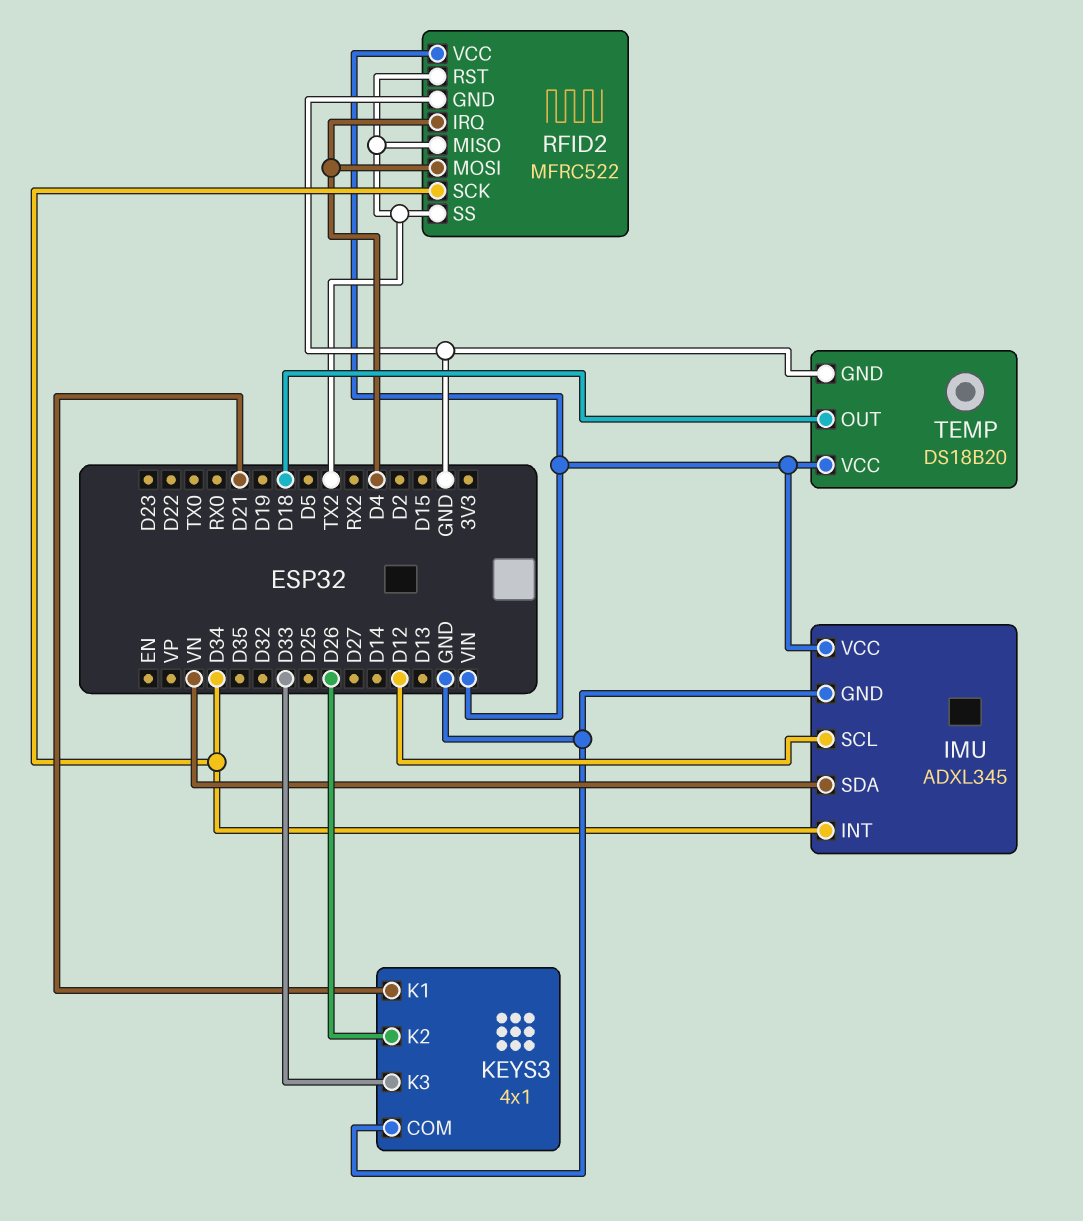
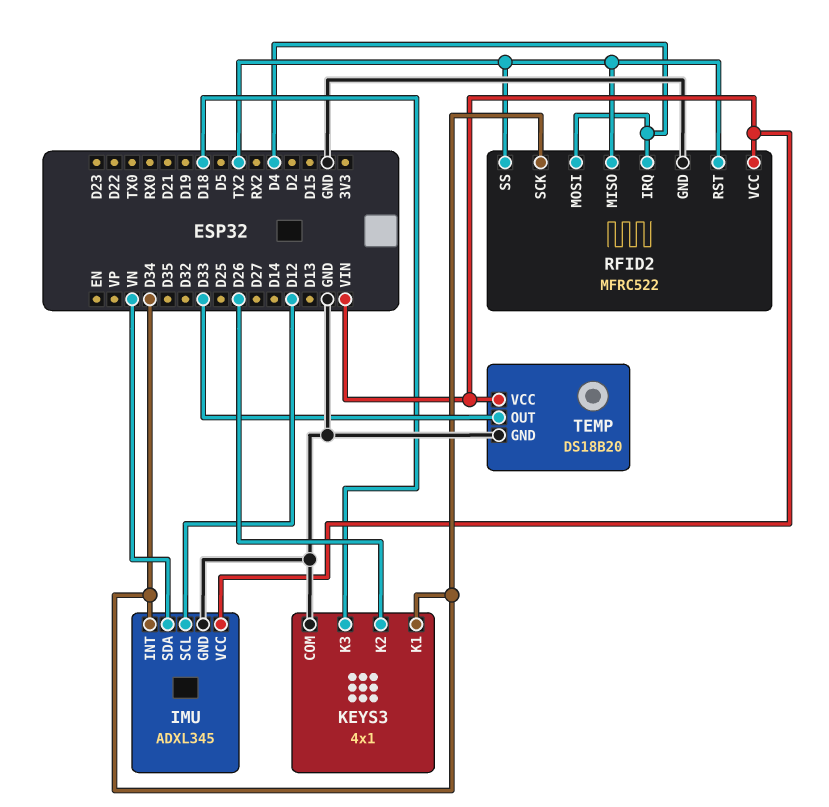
KEYS3 pin K1: D21 -> D34
KEYS3 pin K3: D33 -> D18
TEMP pin OUT: D18 -> D33

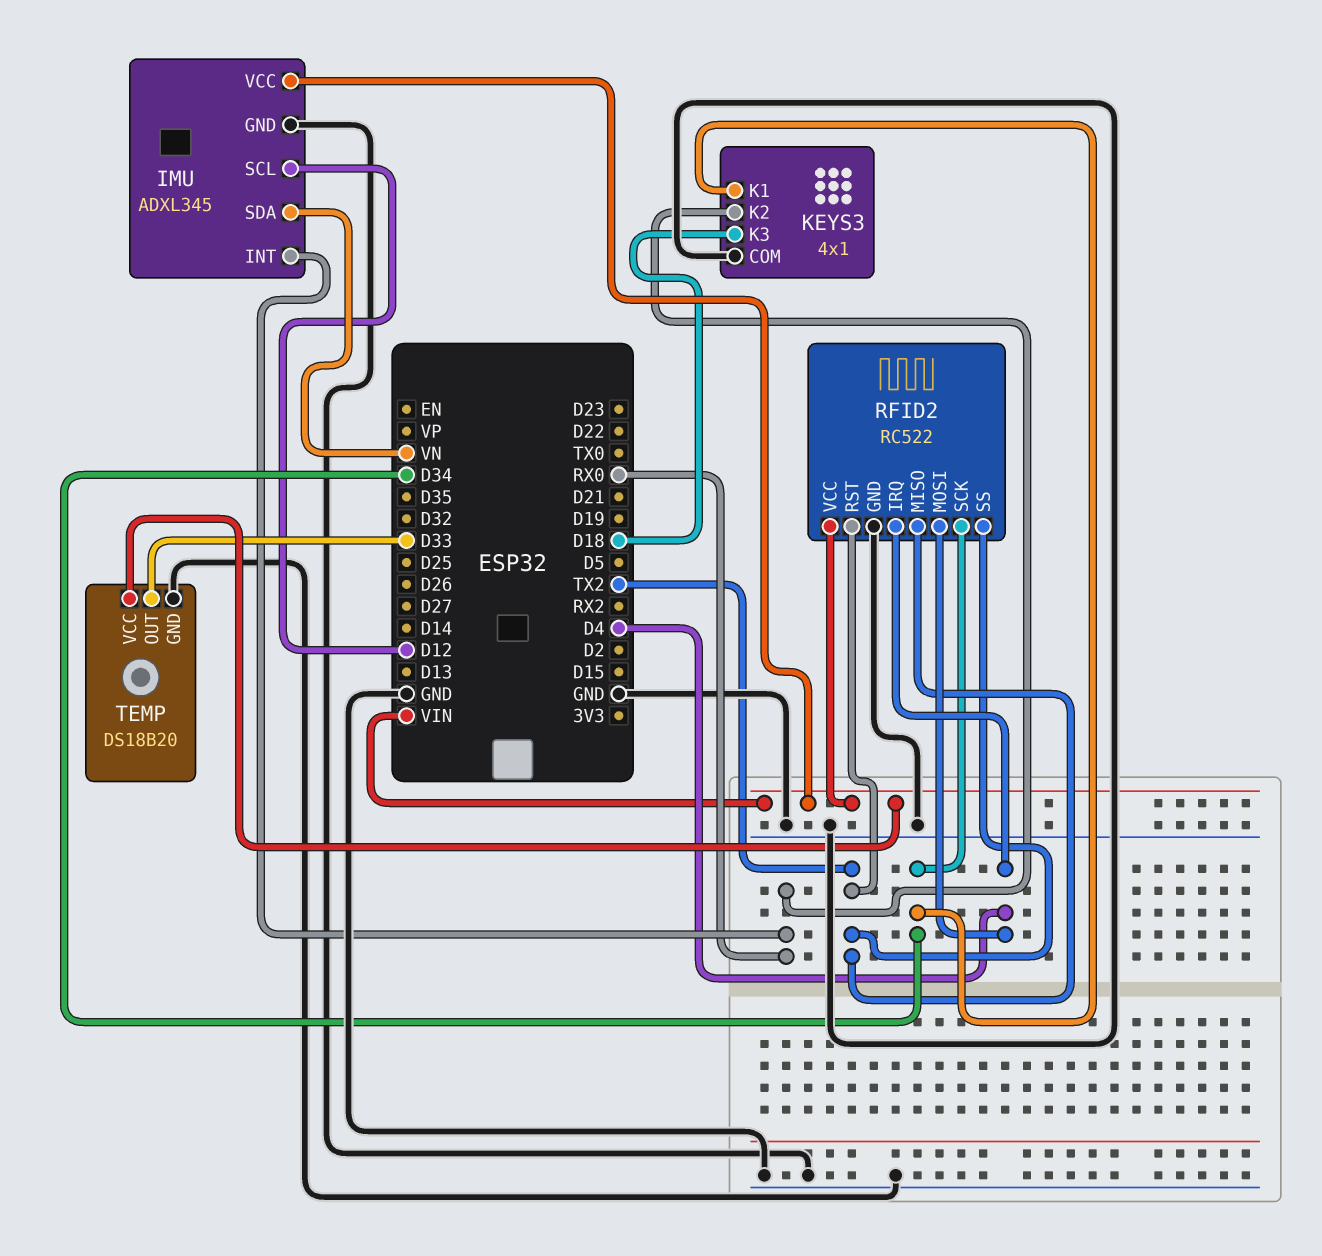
IMU pin INT: D34 -> RX0
KEYS3 pin K2: D26 -> RX0
RFID2: MFRC522 -> RC522

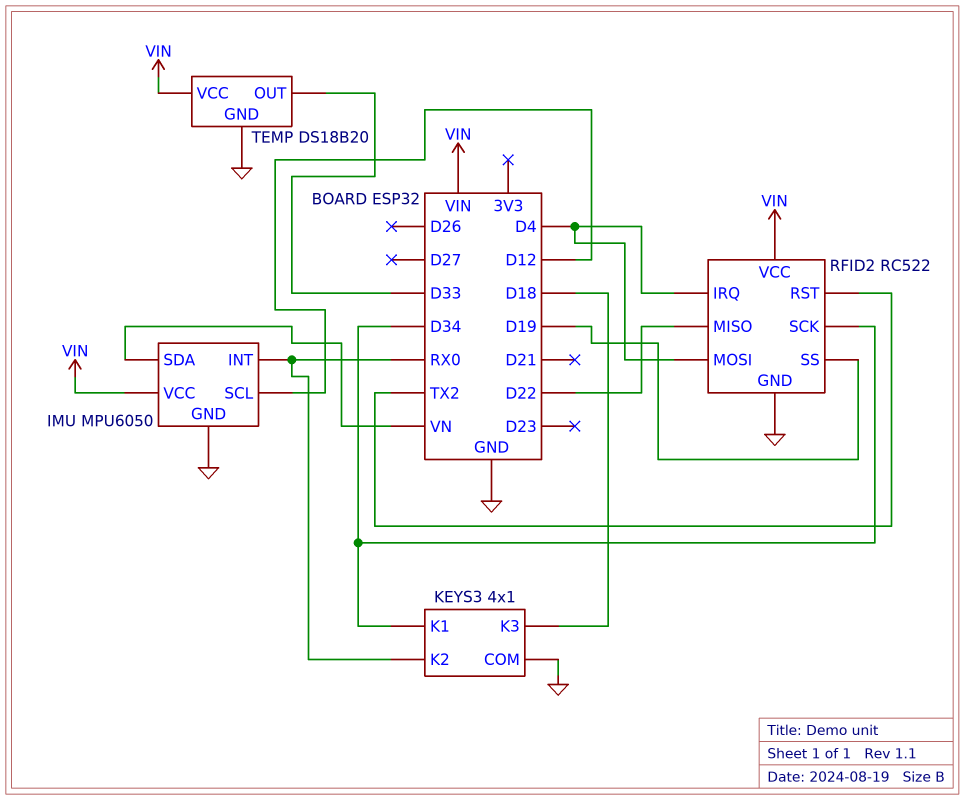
IMU: ADXL345 -> MPU6050
RFID2 pin MISO: TX2 -> D22
RFID2 pin SS: TX2 -> D19

